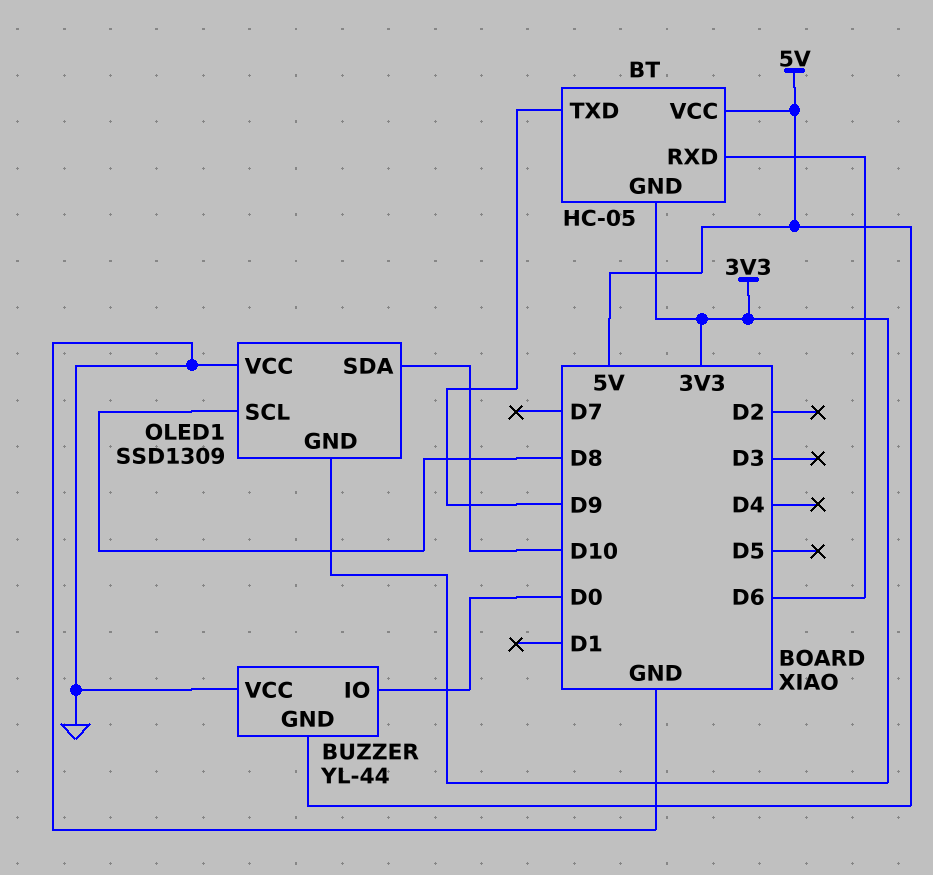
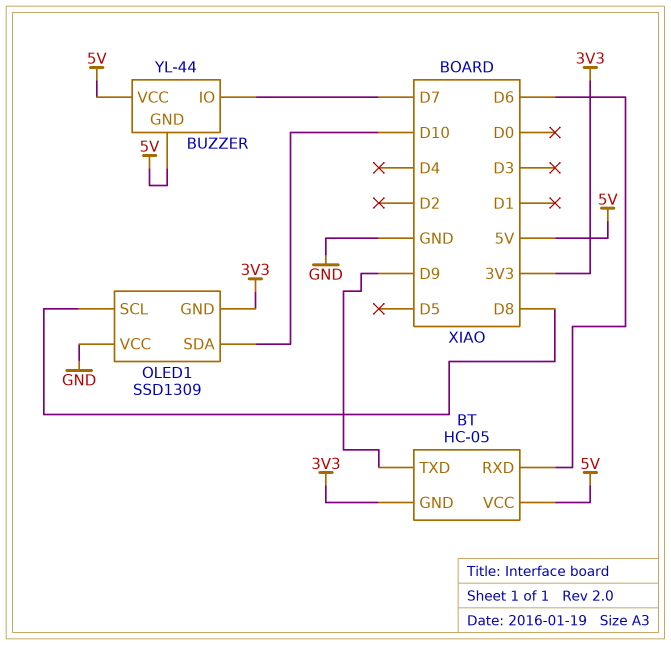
BUZZER pin IO: D0 -> D7
BUZZER pin VCC: GND -> 5V

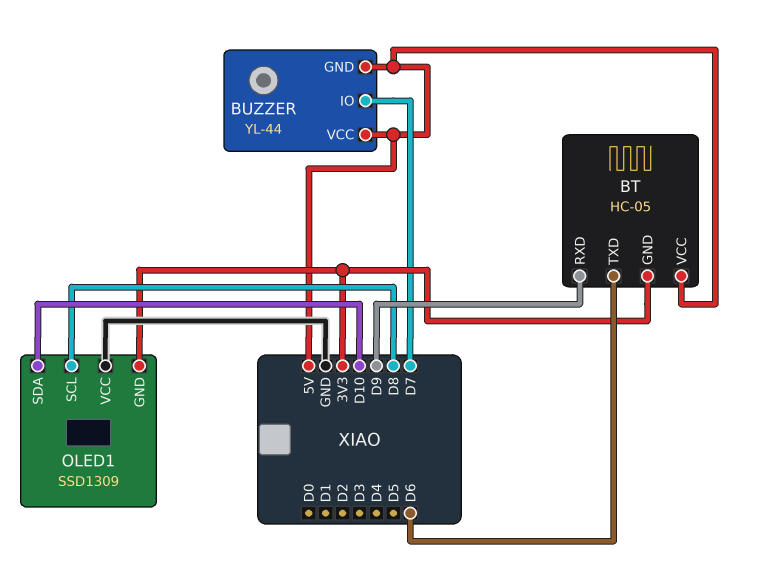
BT pin RXD: D6 -> D9
BT pin TXD: D9 -> D6

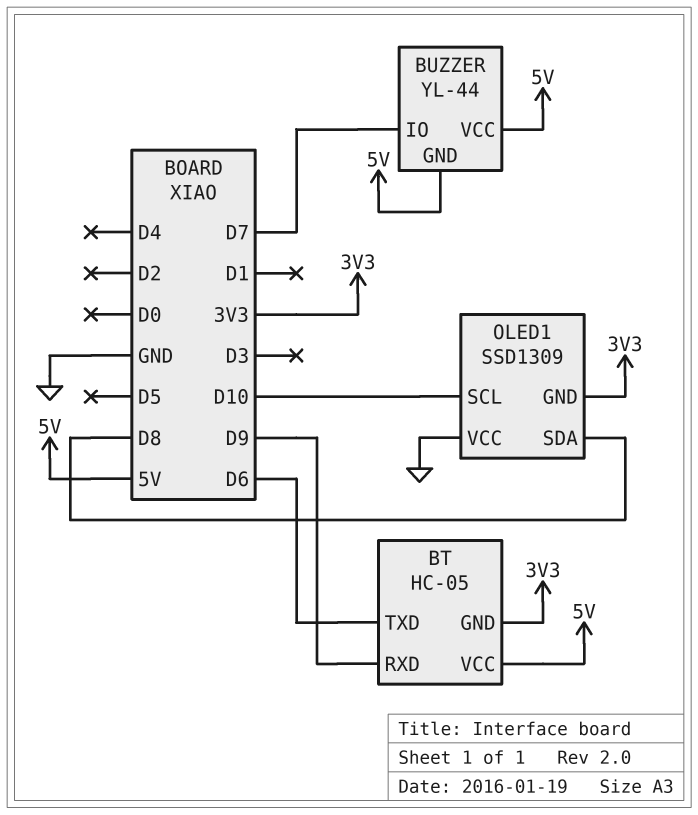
OLED1 pin SCL: D8 -> D10
OLED1 pin SDA: D10 -> D8

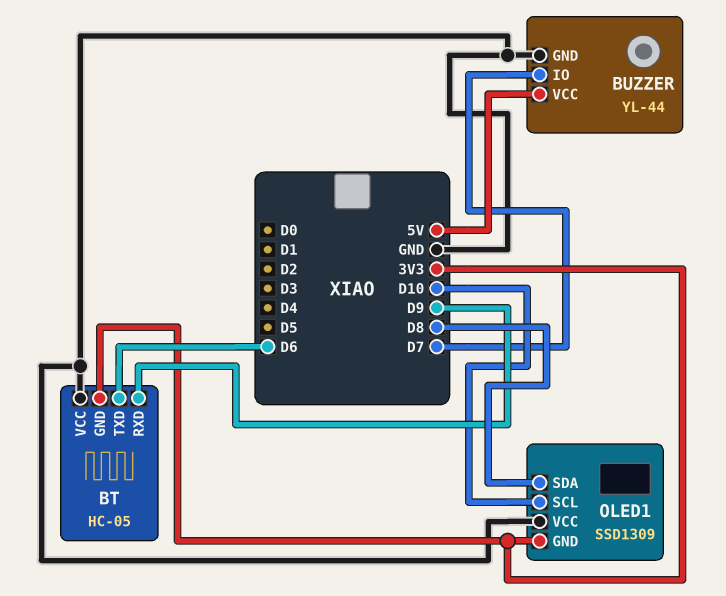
BT pin VCC: 5V -> GND
BUZZER pin GND: 5V -> GND

